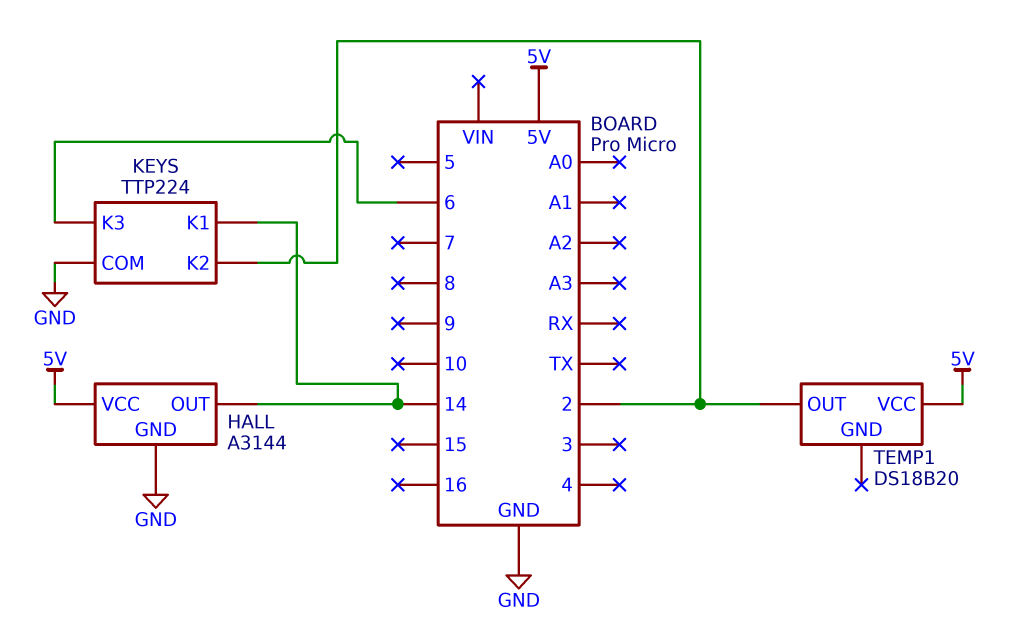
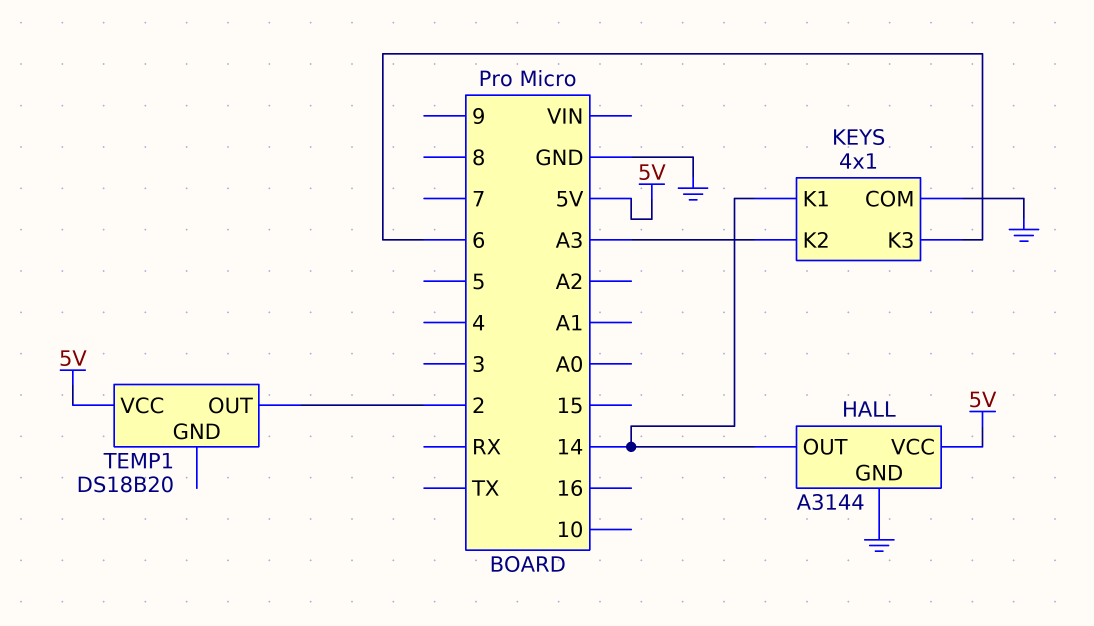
KEYS: TTP224 -> 4x1
KEYS pin K2: 2 -> A3

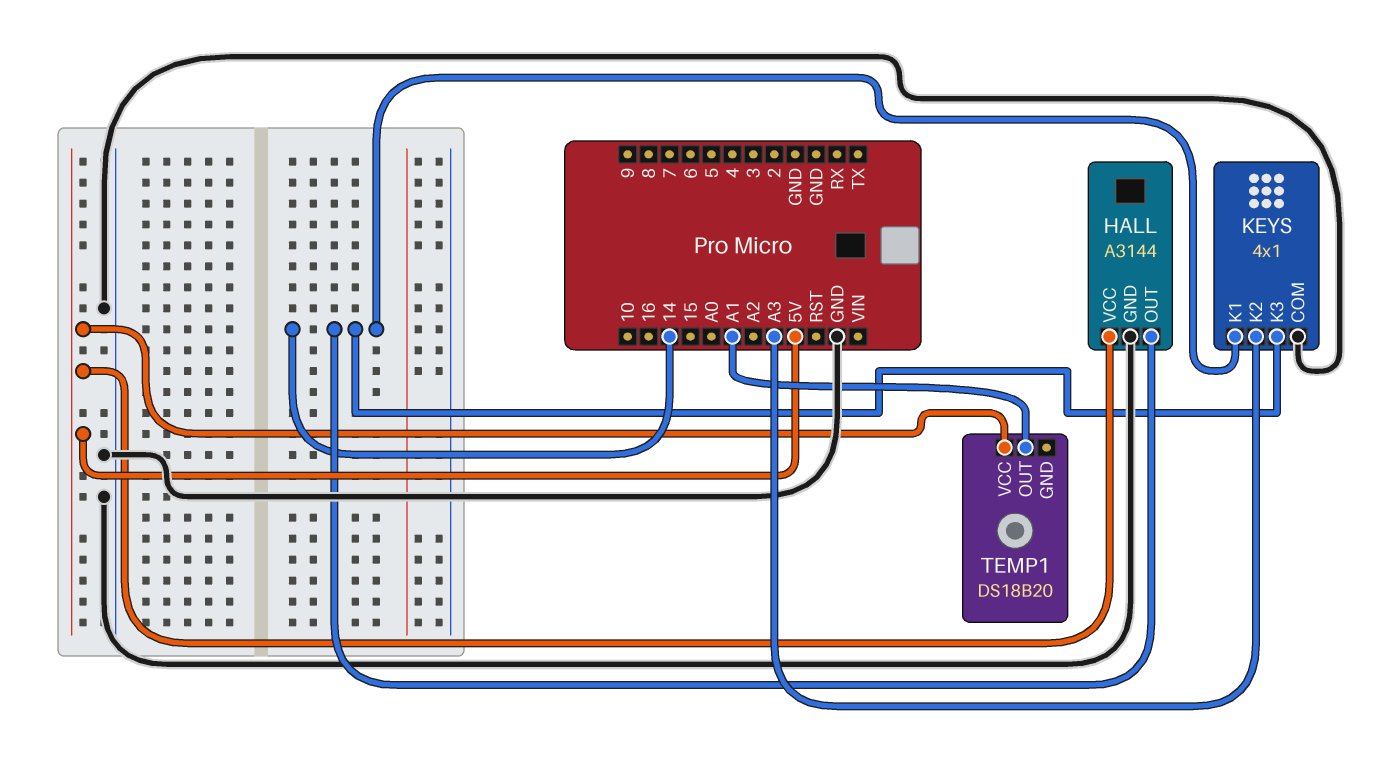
KEYS pin K3: 6 -> 14
TEMP1 pin OUT: 2 -> A1

